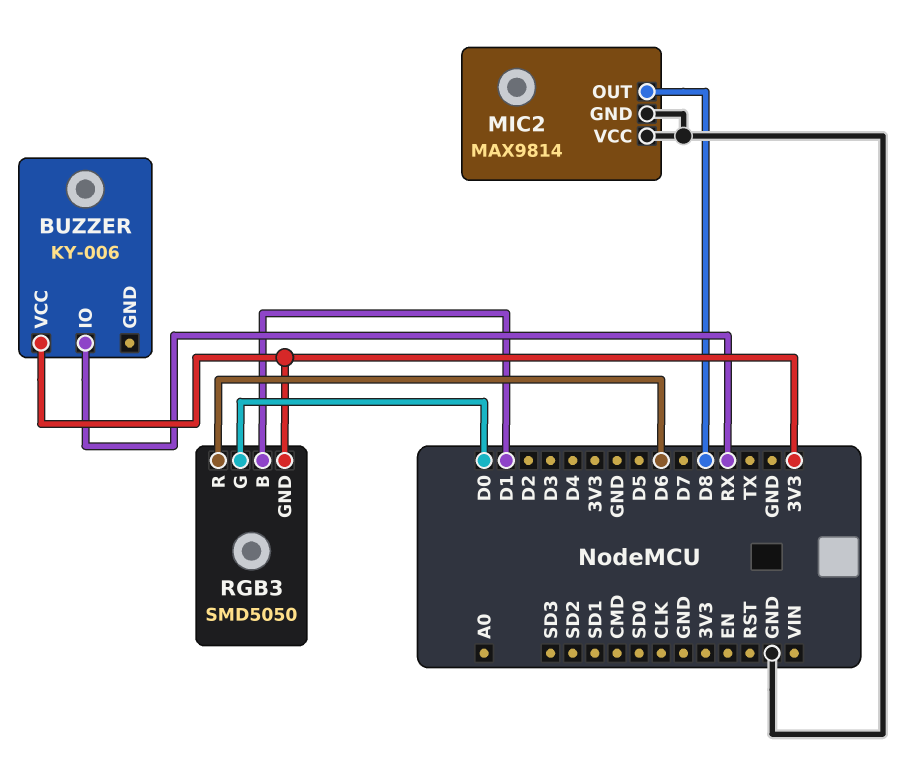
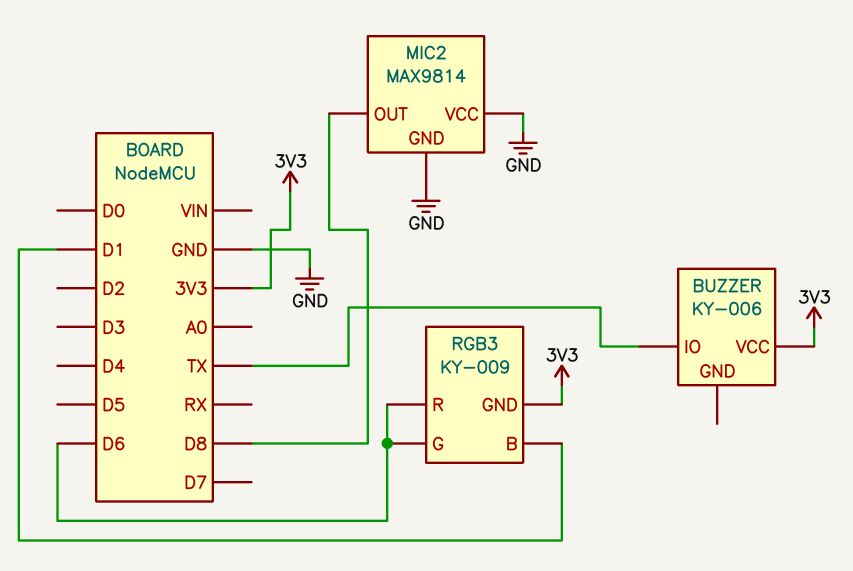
BUZZER pin IO: RX -> TX
RGB3: SMD5050 -> KY-009
RGB3 pin G: D0 -> D6

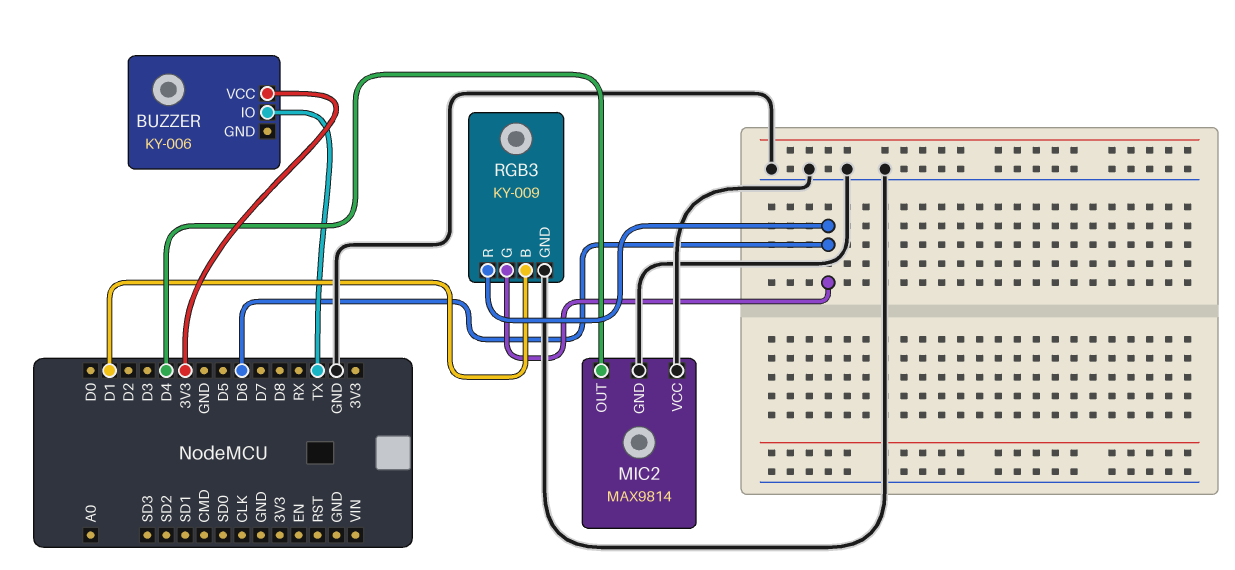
MIC2 pin OUT: D8 -> D4
RGB3 pin GND: 3V3 -> GND

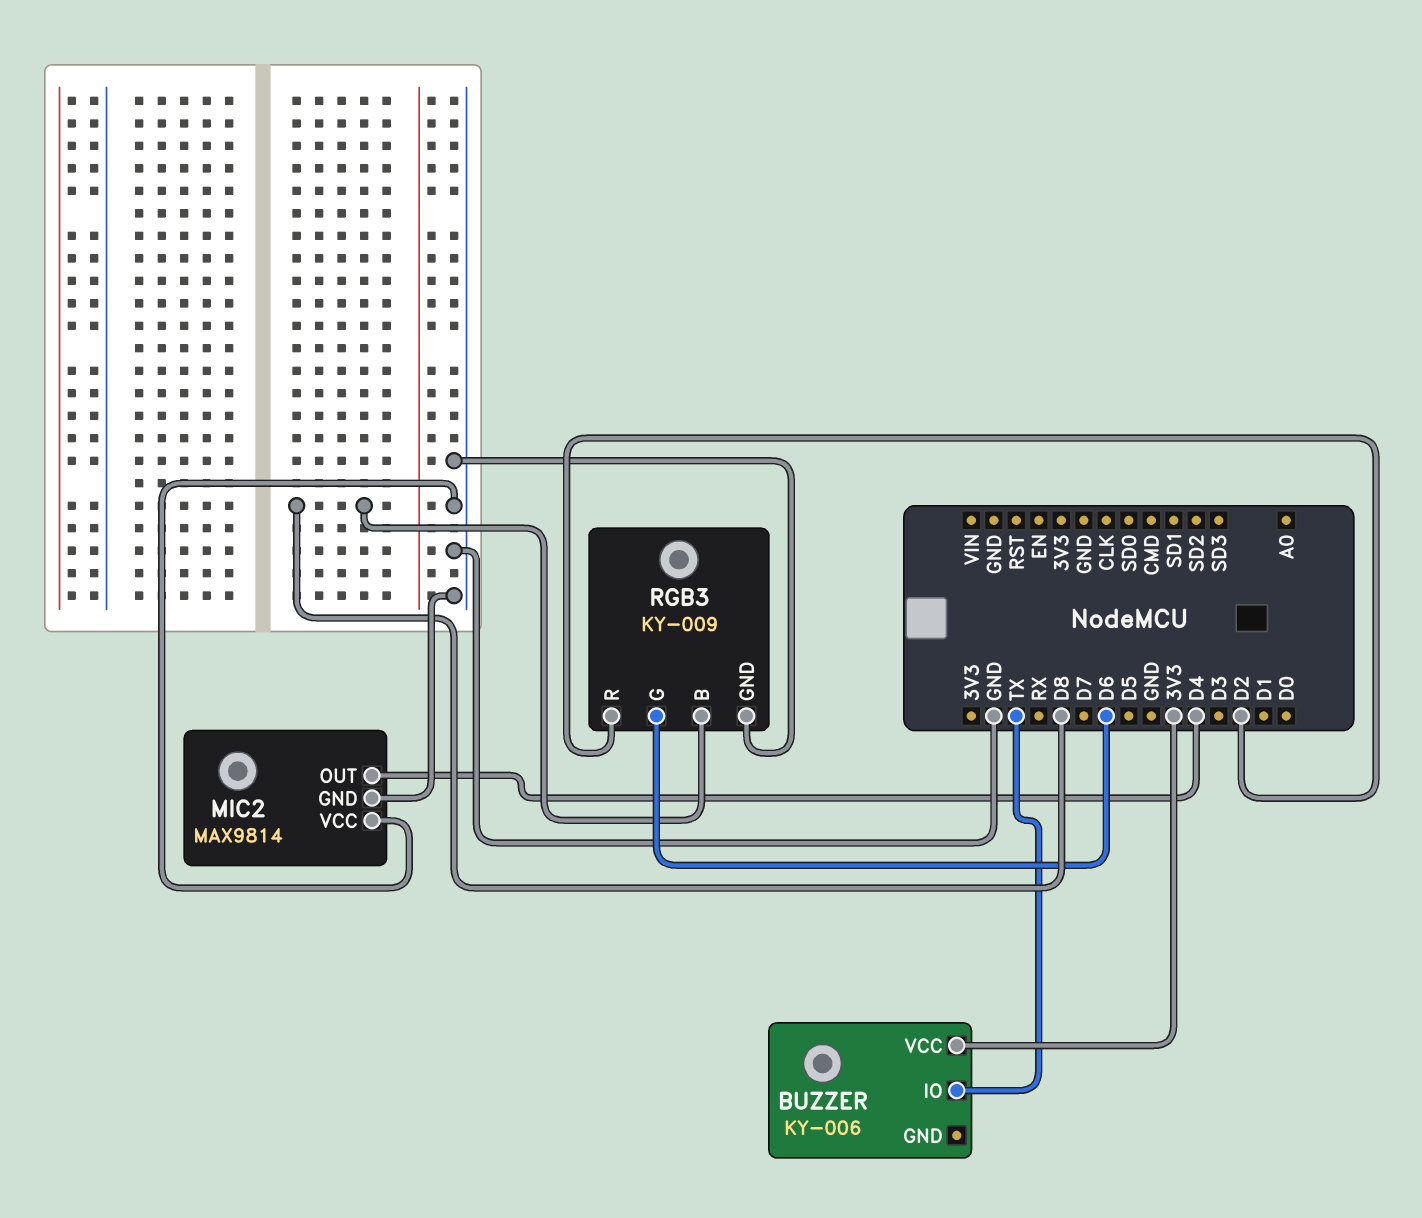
RGB3 pin B: D1 -> D8
RGB3 pin R: D6 -> D2

